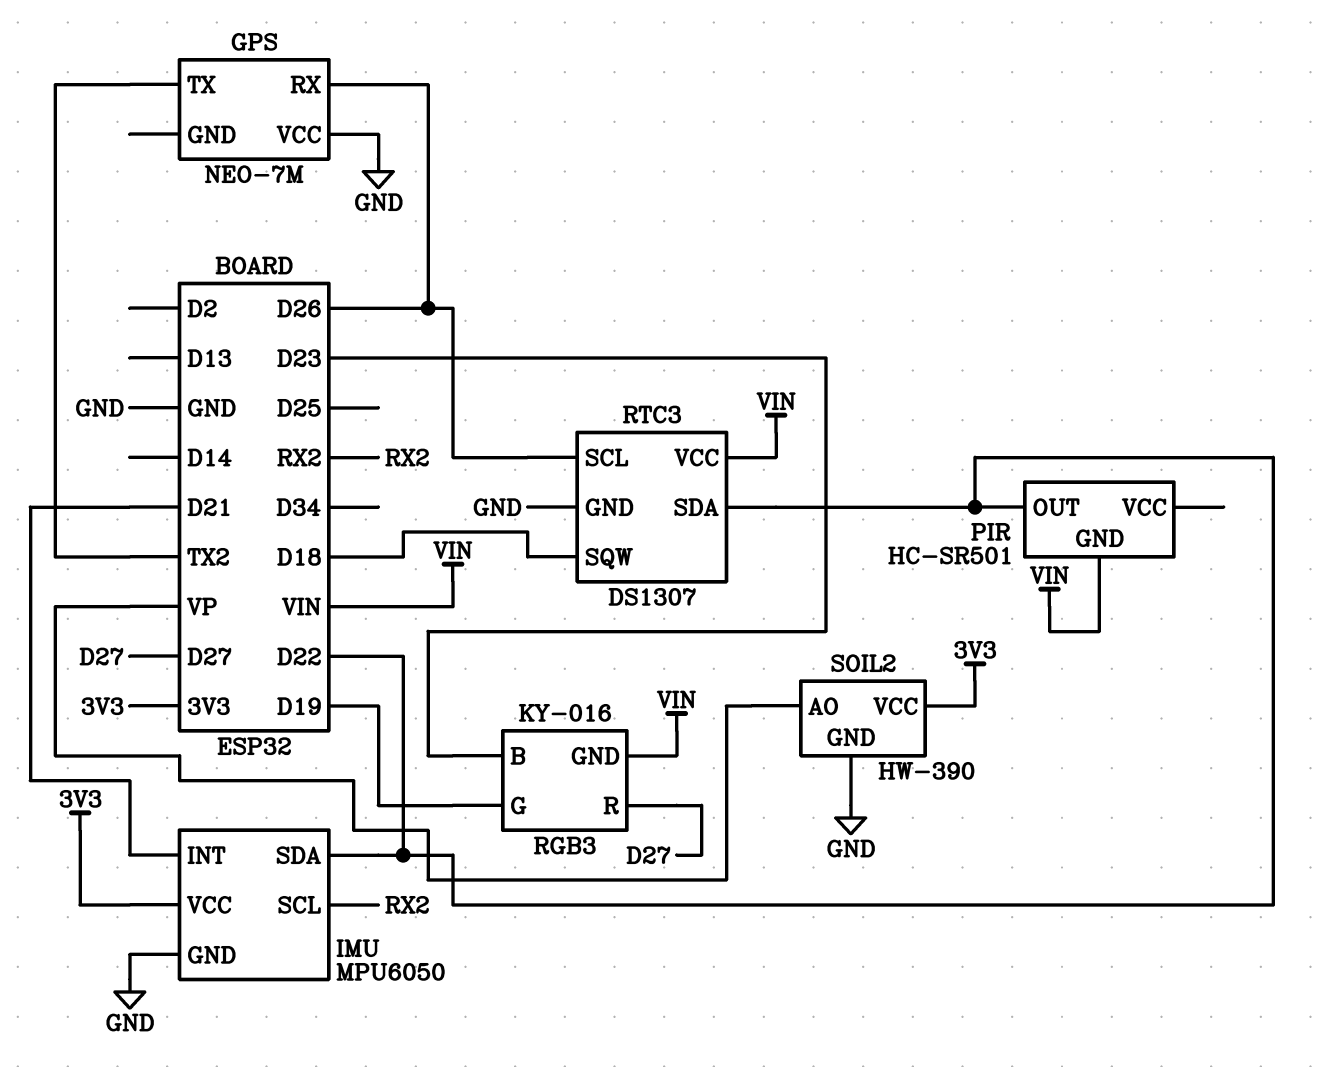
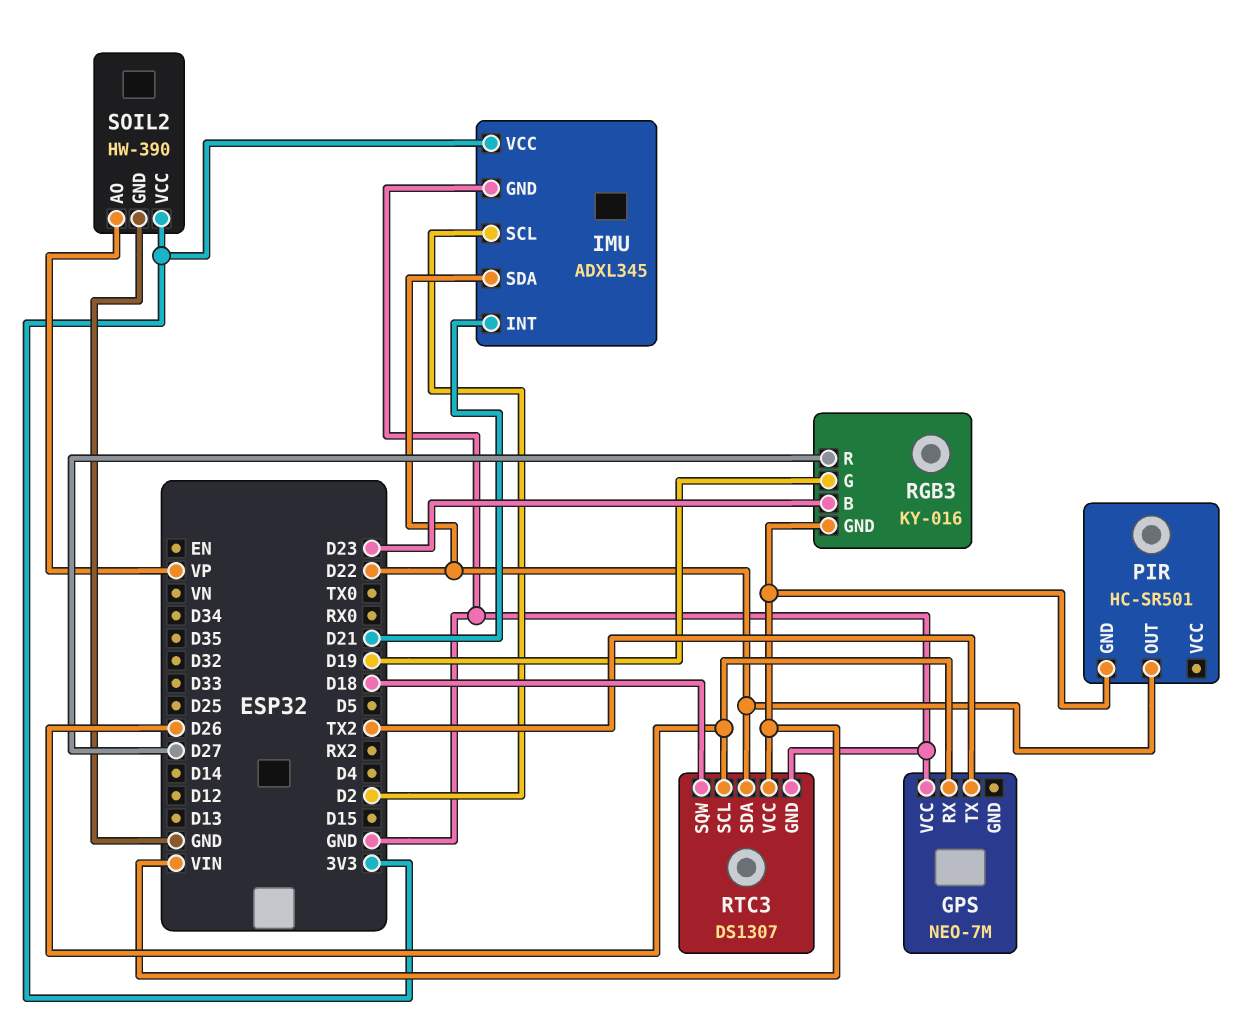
IMU: MPU6050 -> ADXL345
IMU pin SCL: RX2 -> D2

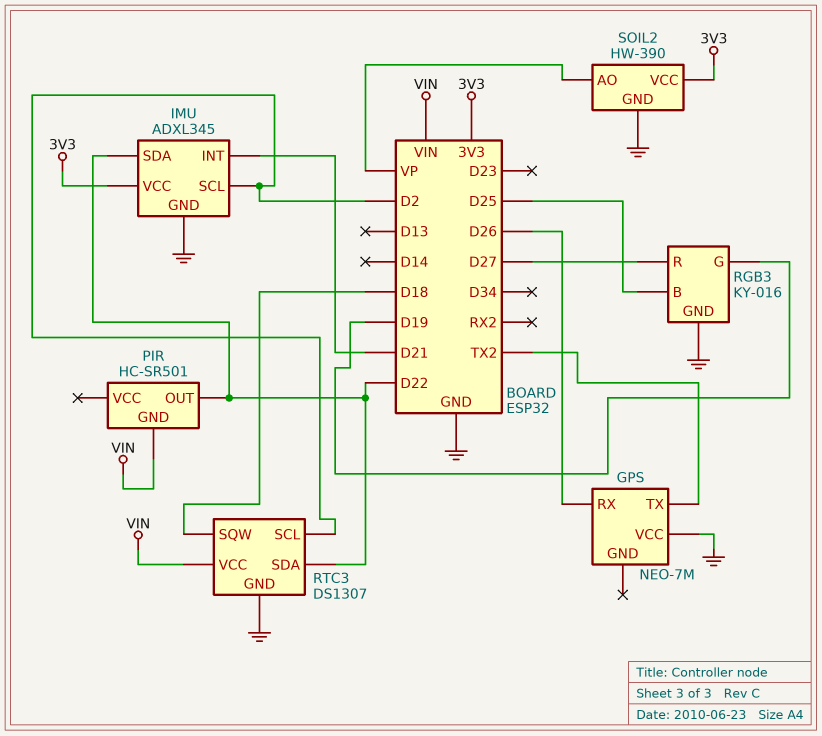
RGB3 pin B: D23 -> D25
RGB3 pin GND: VIN -> GND
RTC3 pin SCL: D26 -> D2

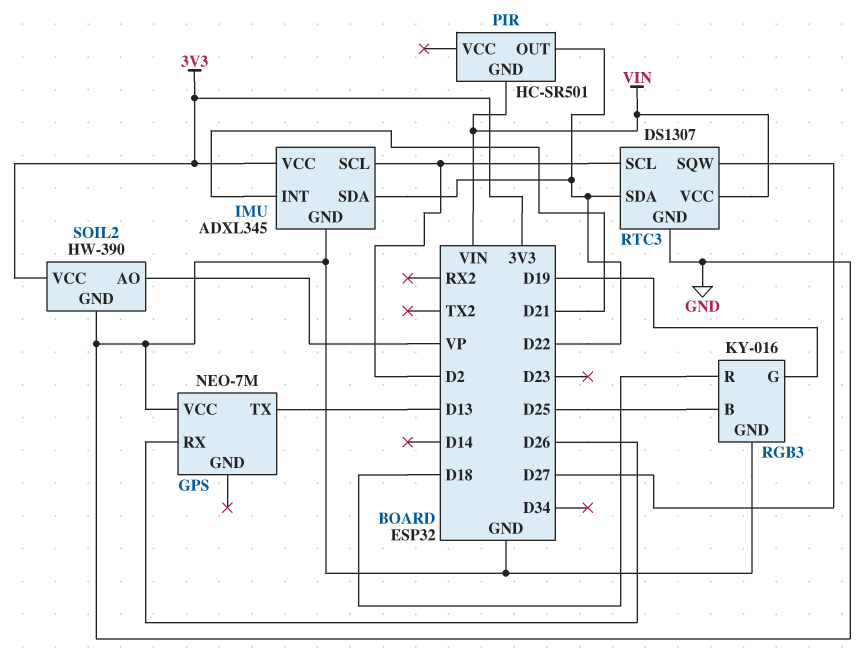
GPS pin TX: TX2 -> D13
RGB3 pin R: D27 -> D18
RTC3 pin SQW: D18 -> D27

